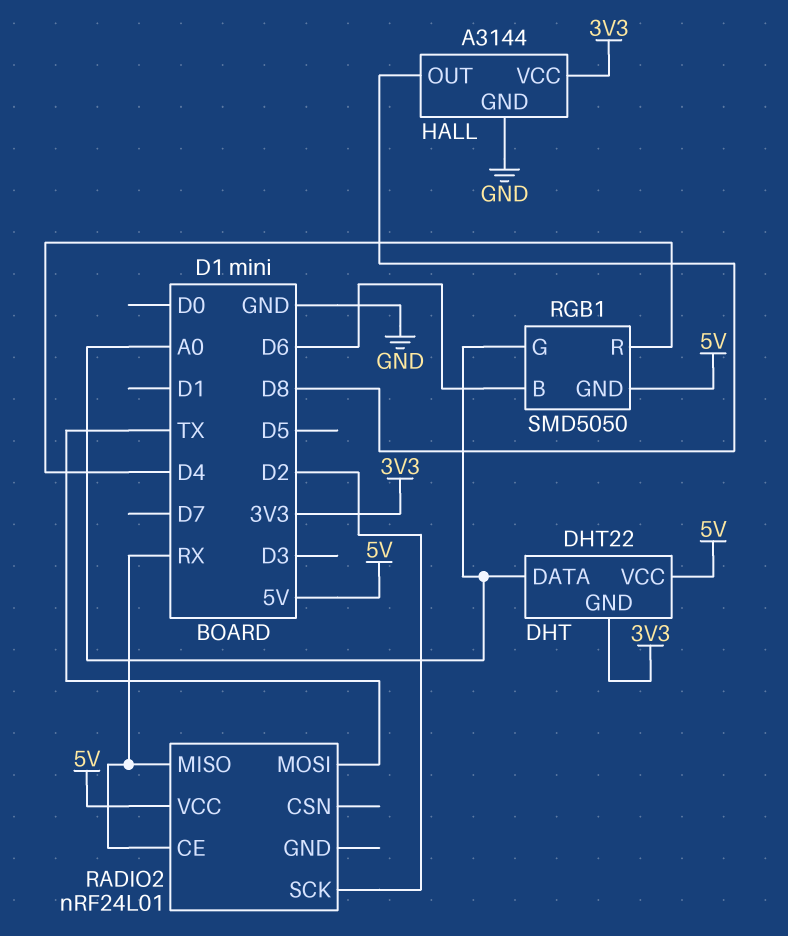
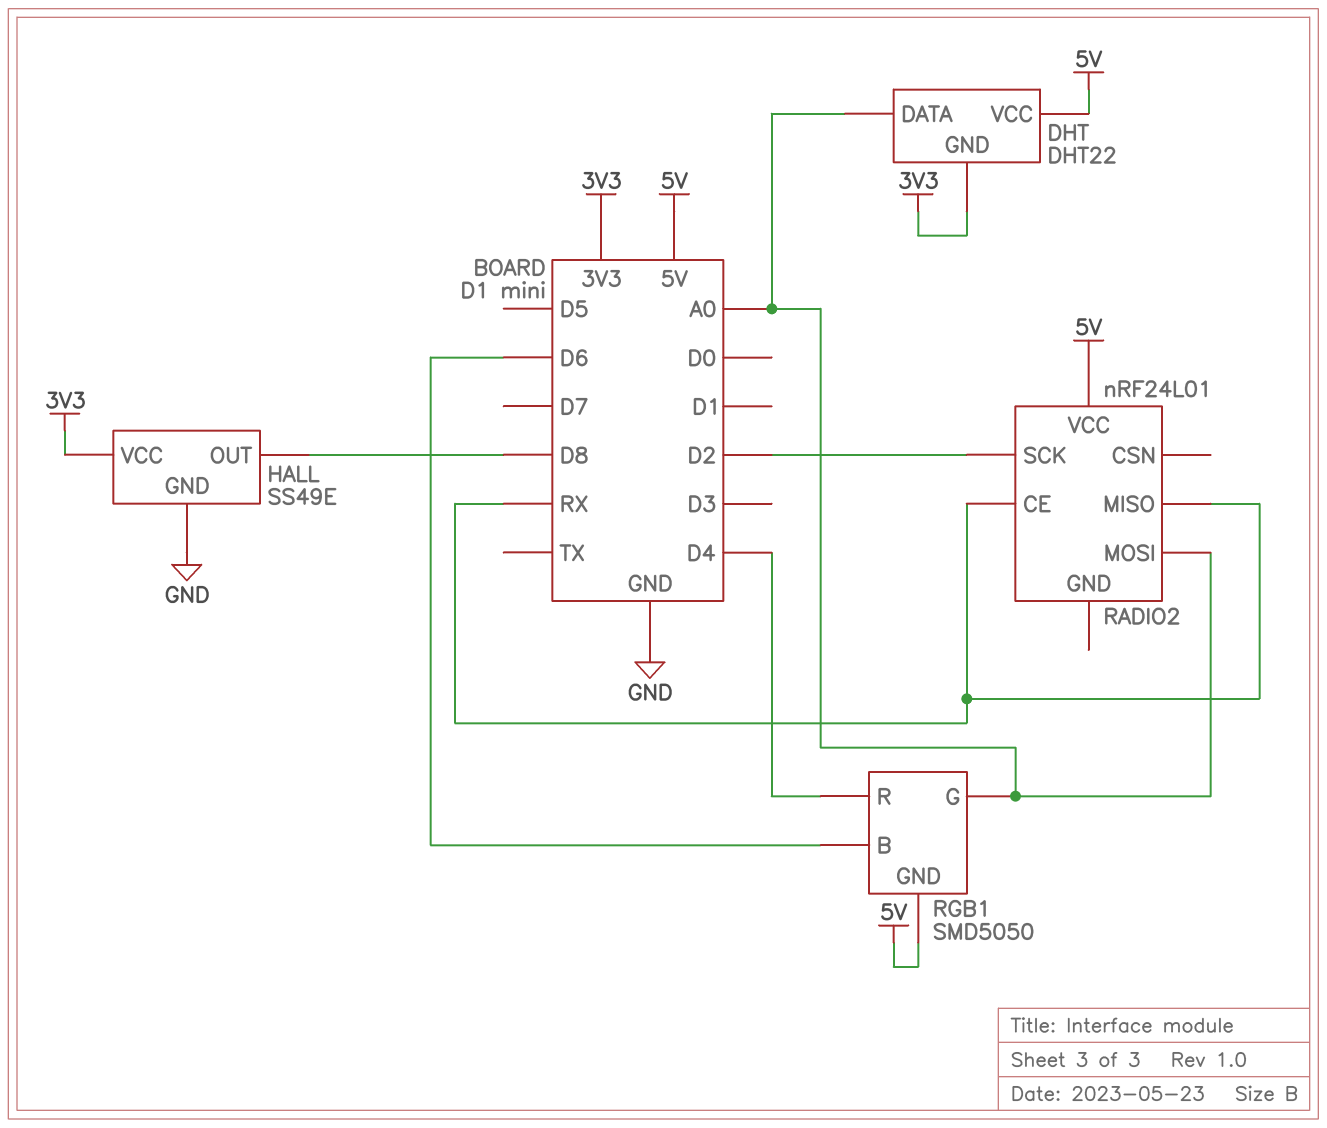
HALL: A3144 -> SS49E
RADIO2 pin MOSI: TX -> A0

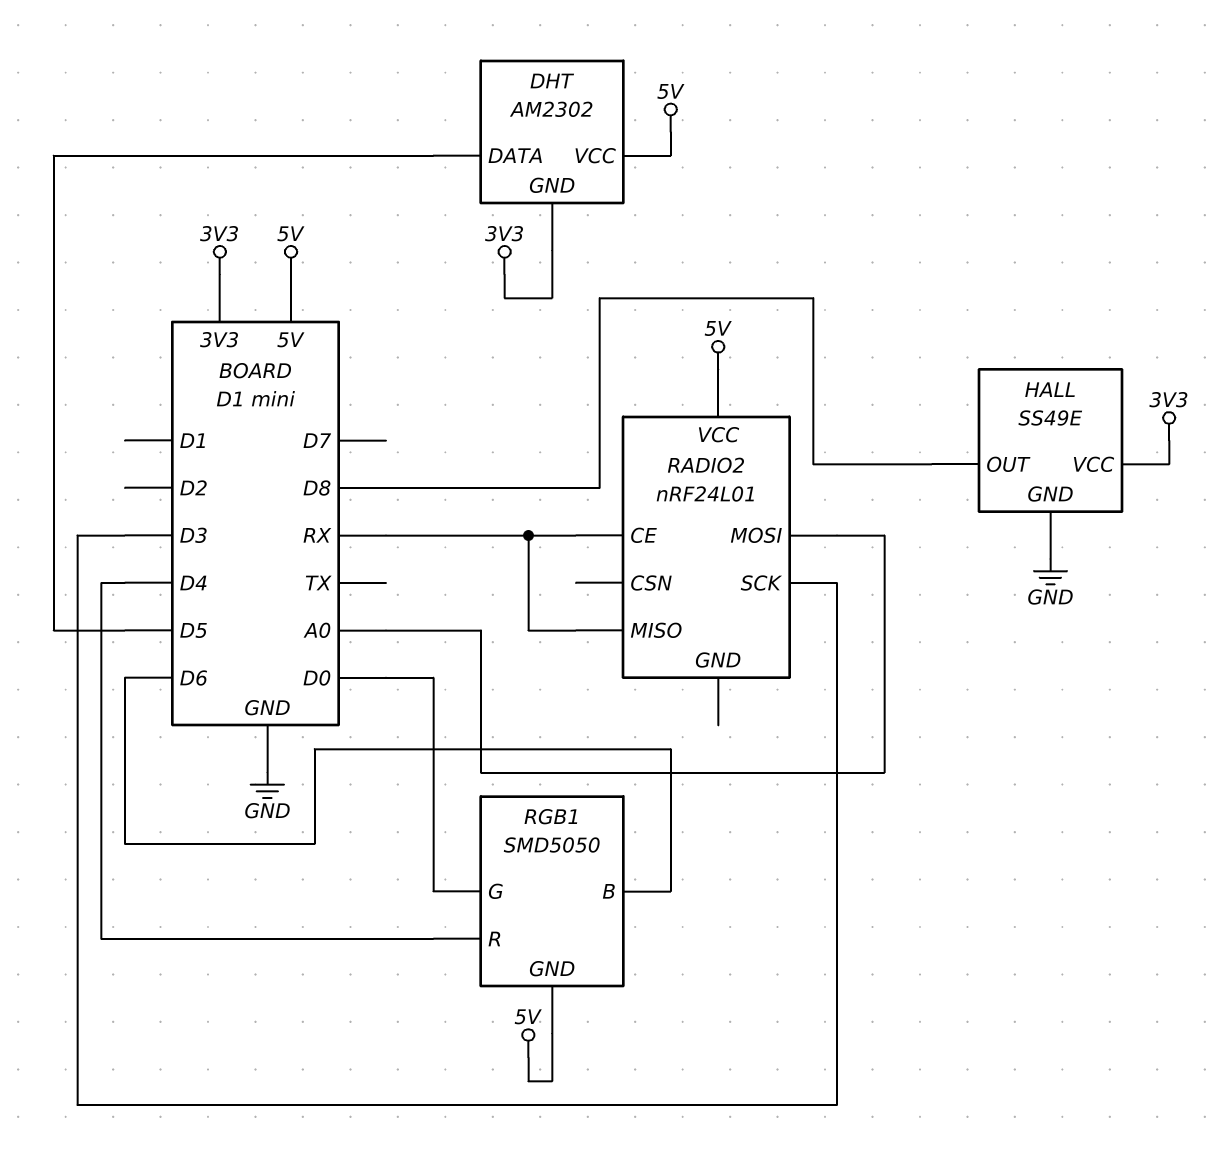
DHT: DHT22 -> AM2302
DHT pin DATA: A0 -> D5
RADIO2 pin SCK: D2 -> D3
RGB1 pin G: A0 -> D0

